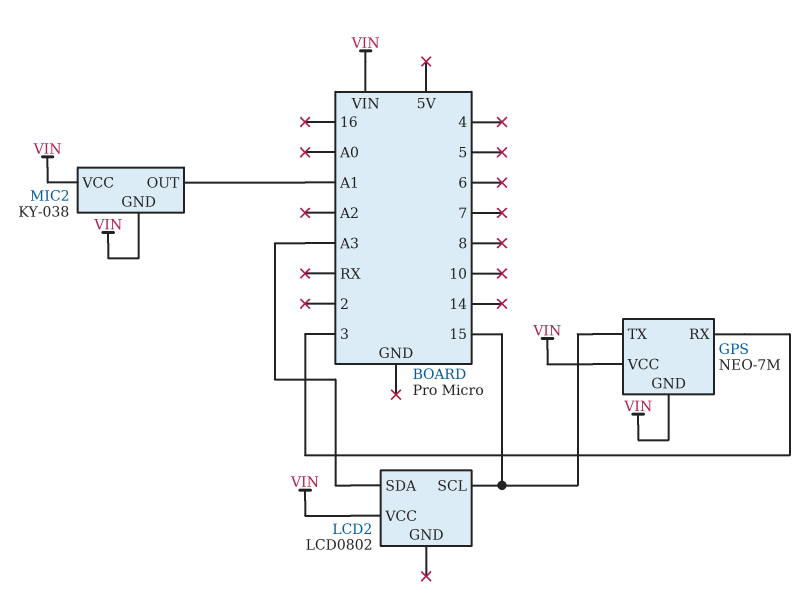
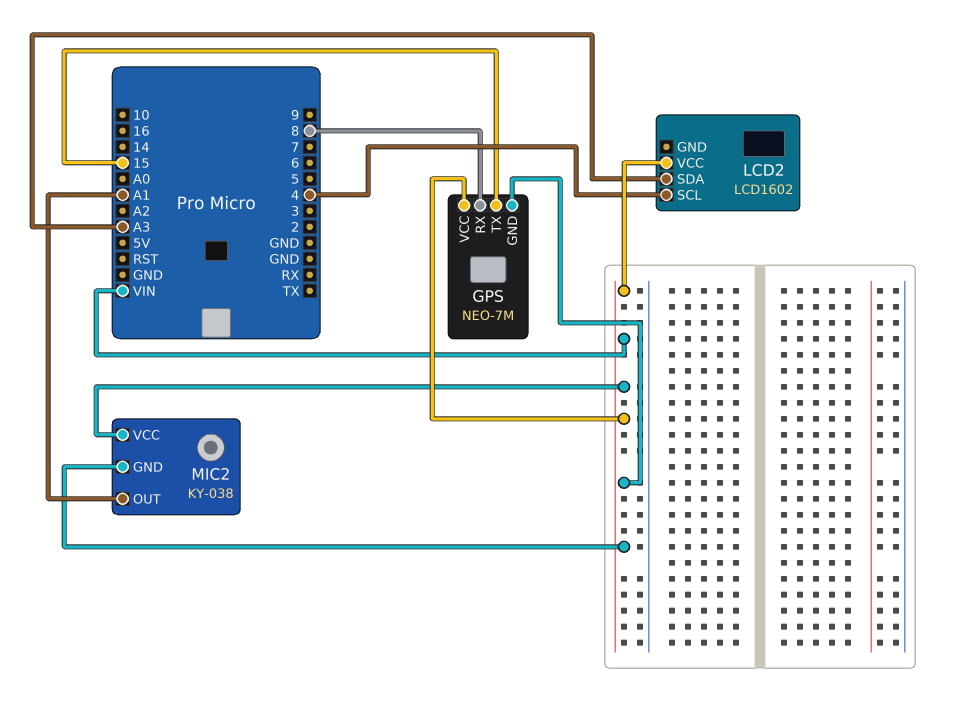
GPS pin RX: 3 -> 8
LCD2: LCD0802 -> LCD1602
LCD2 pin SCL: 15 -> 4

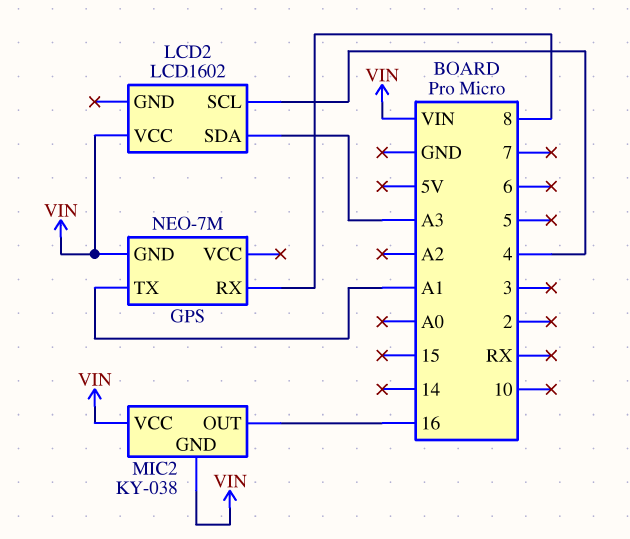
GPS pin TX: 15 -> A1
GPS pin VCC: VIN -> none
MIC2 pin OUT: A1 -> 16

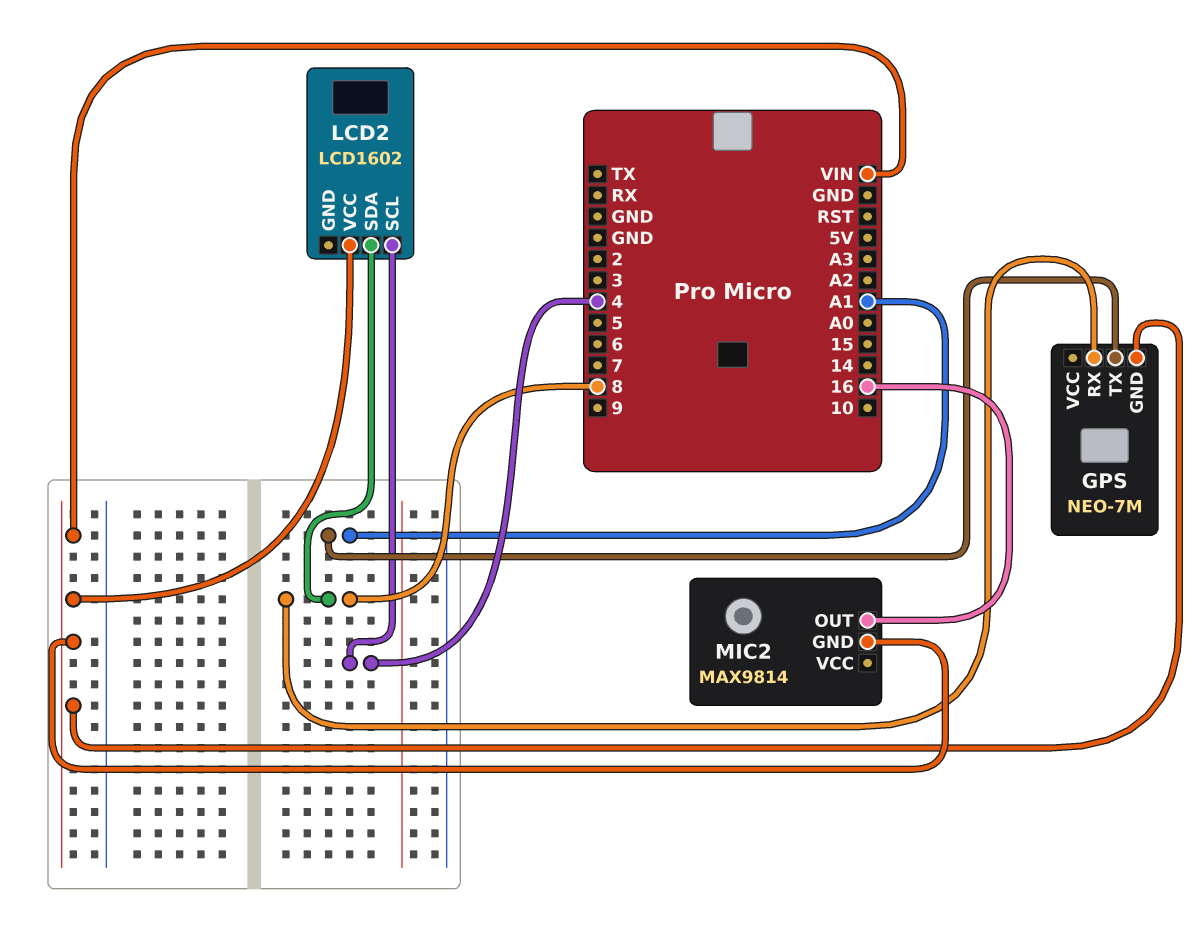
LCD2 pin SDA: A3 -> 8
MIC2: KY-038 -> MAX9814
MIC2 pin VCC: VIN -> none

